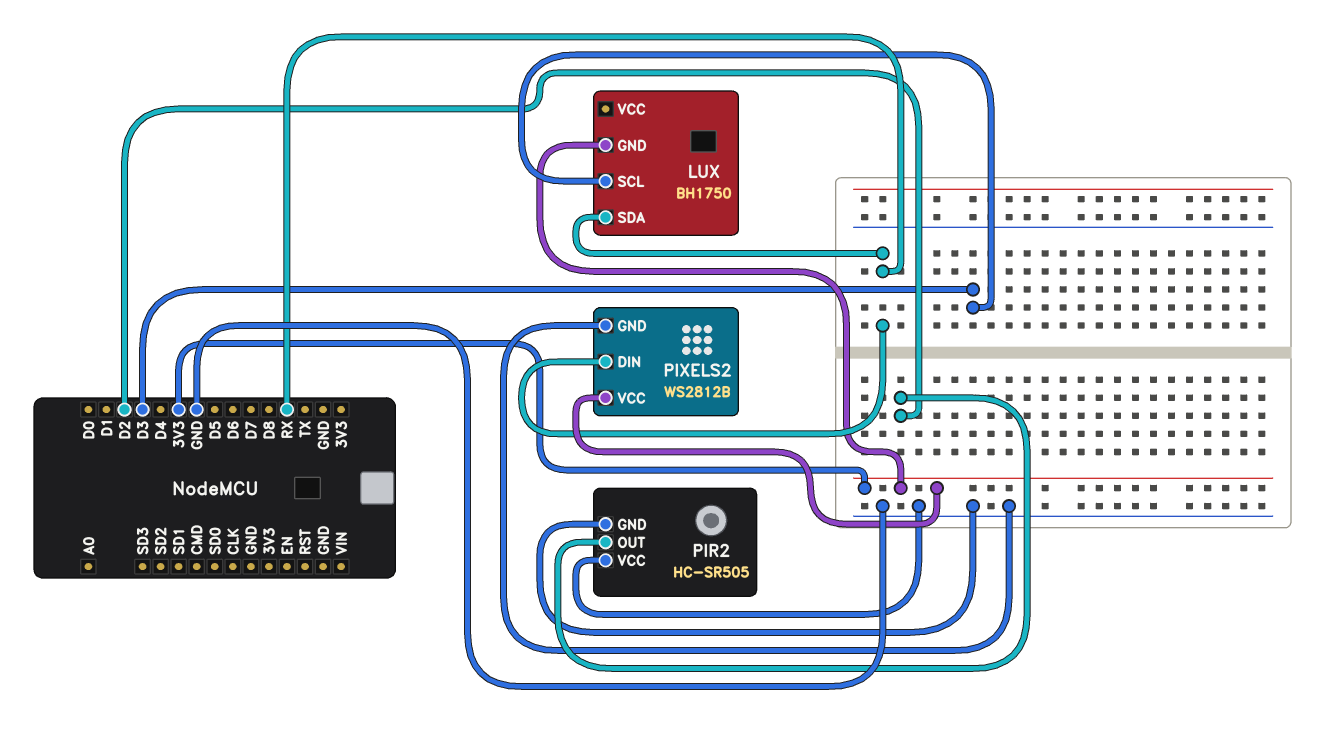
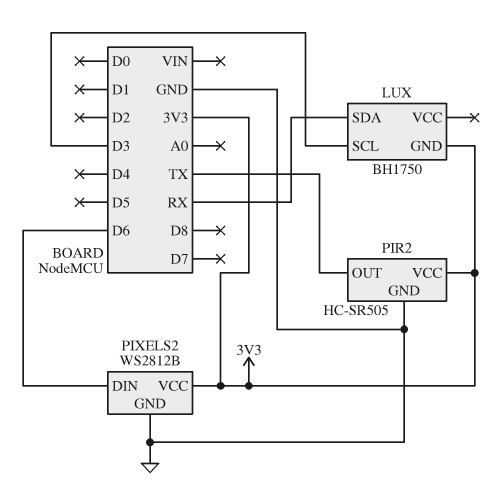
PIR2 pin OUT: D2 -> TX
PIR2 pin VCC: GND -> 3V3
PIXELS2 pin DIN: RX -> D6

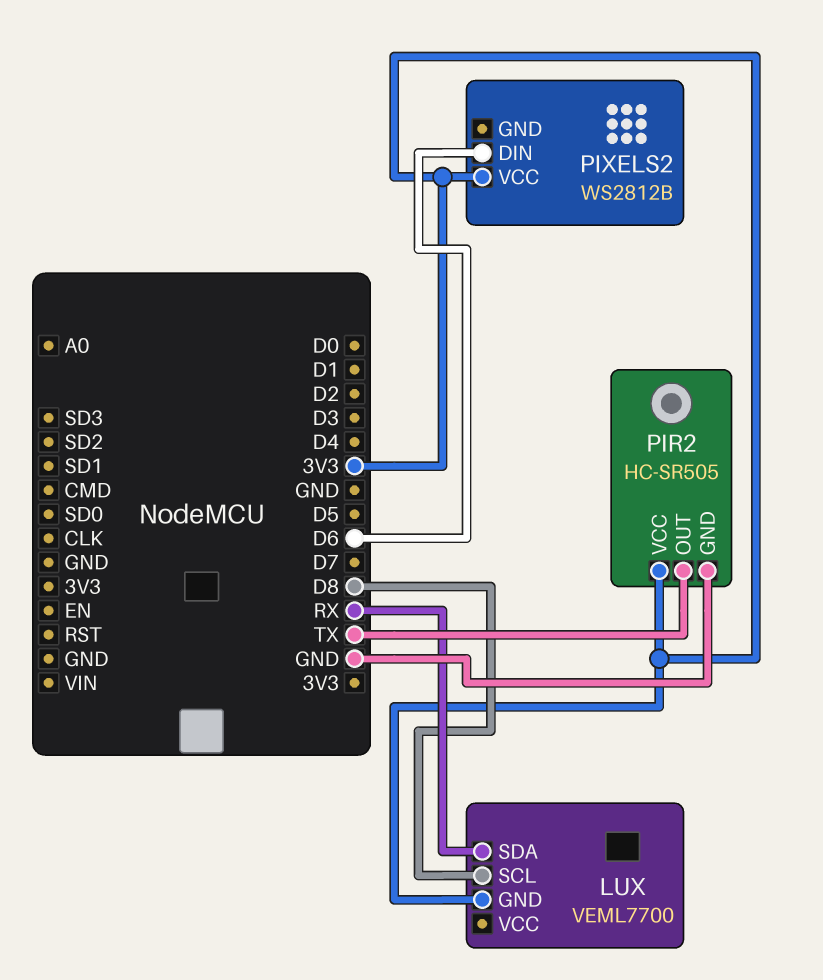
LUX: BH1750 -> VEML7700
LUX pin SCL: D3 -> D8
PIXELS2 pin GND: GND -> none

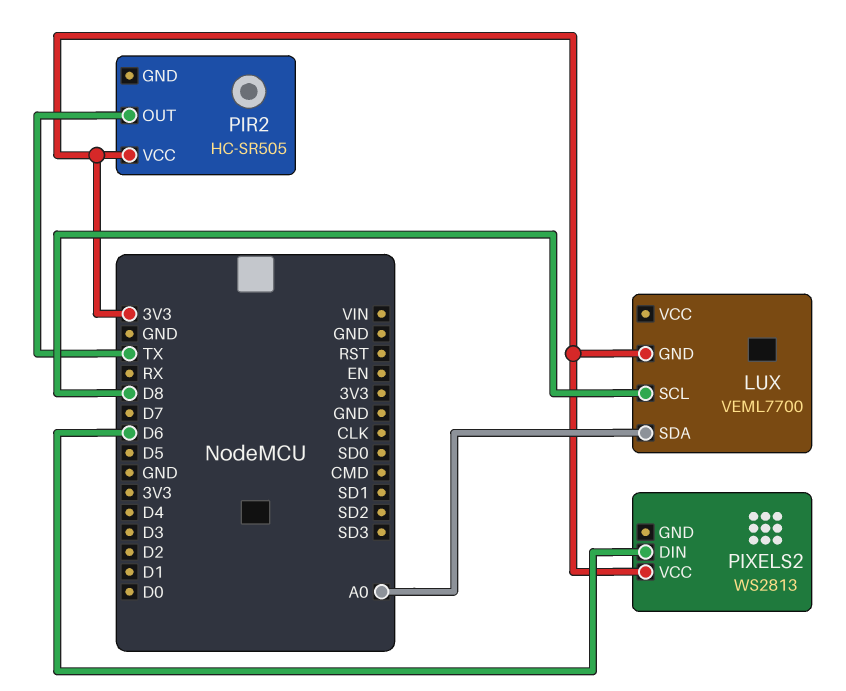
LUX pin SDA: RX -> A0
PIR2 pin GND: GND -> none
PIXELS2: WS2812B -> WS2813

